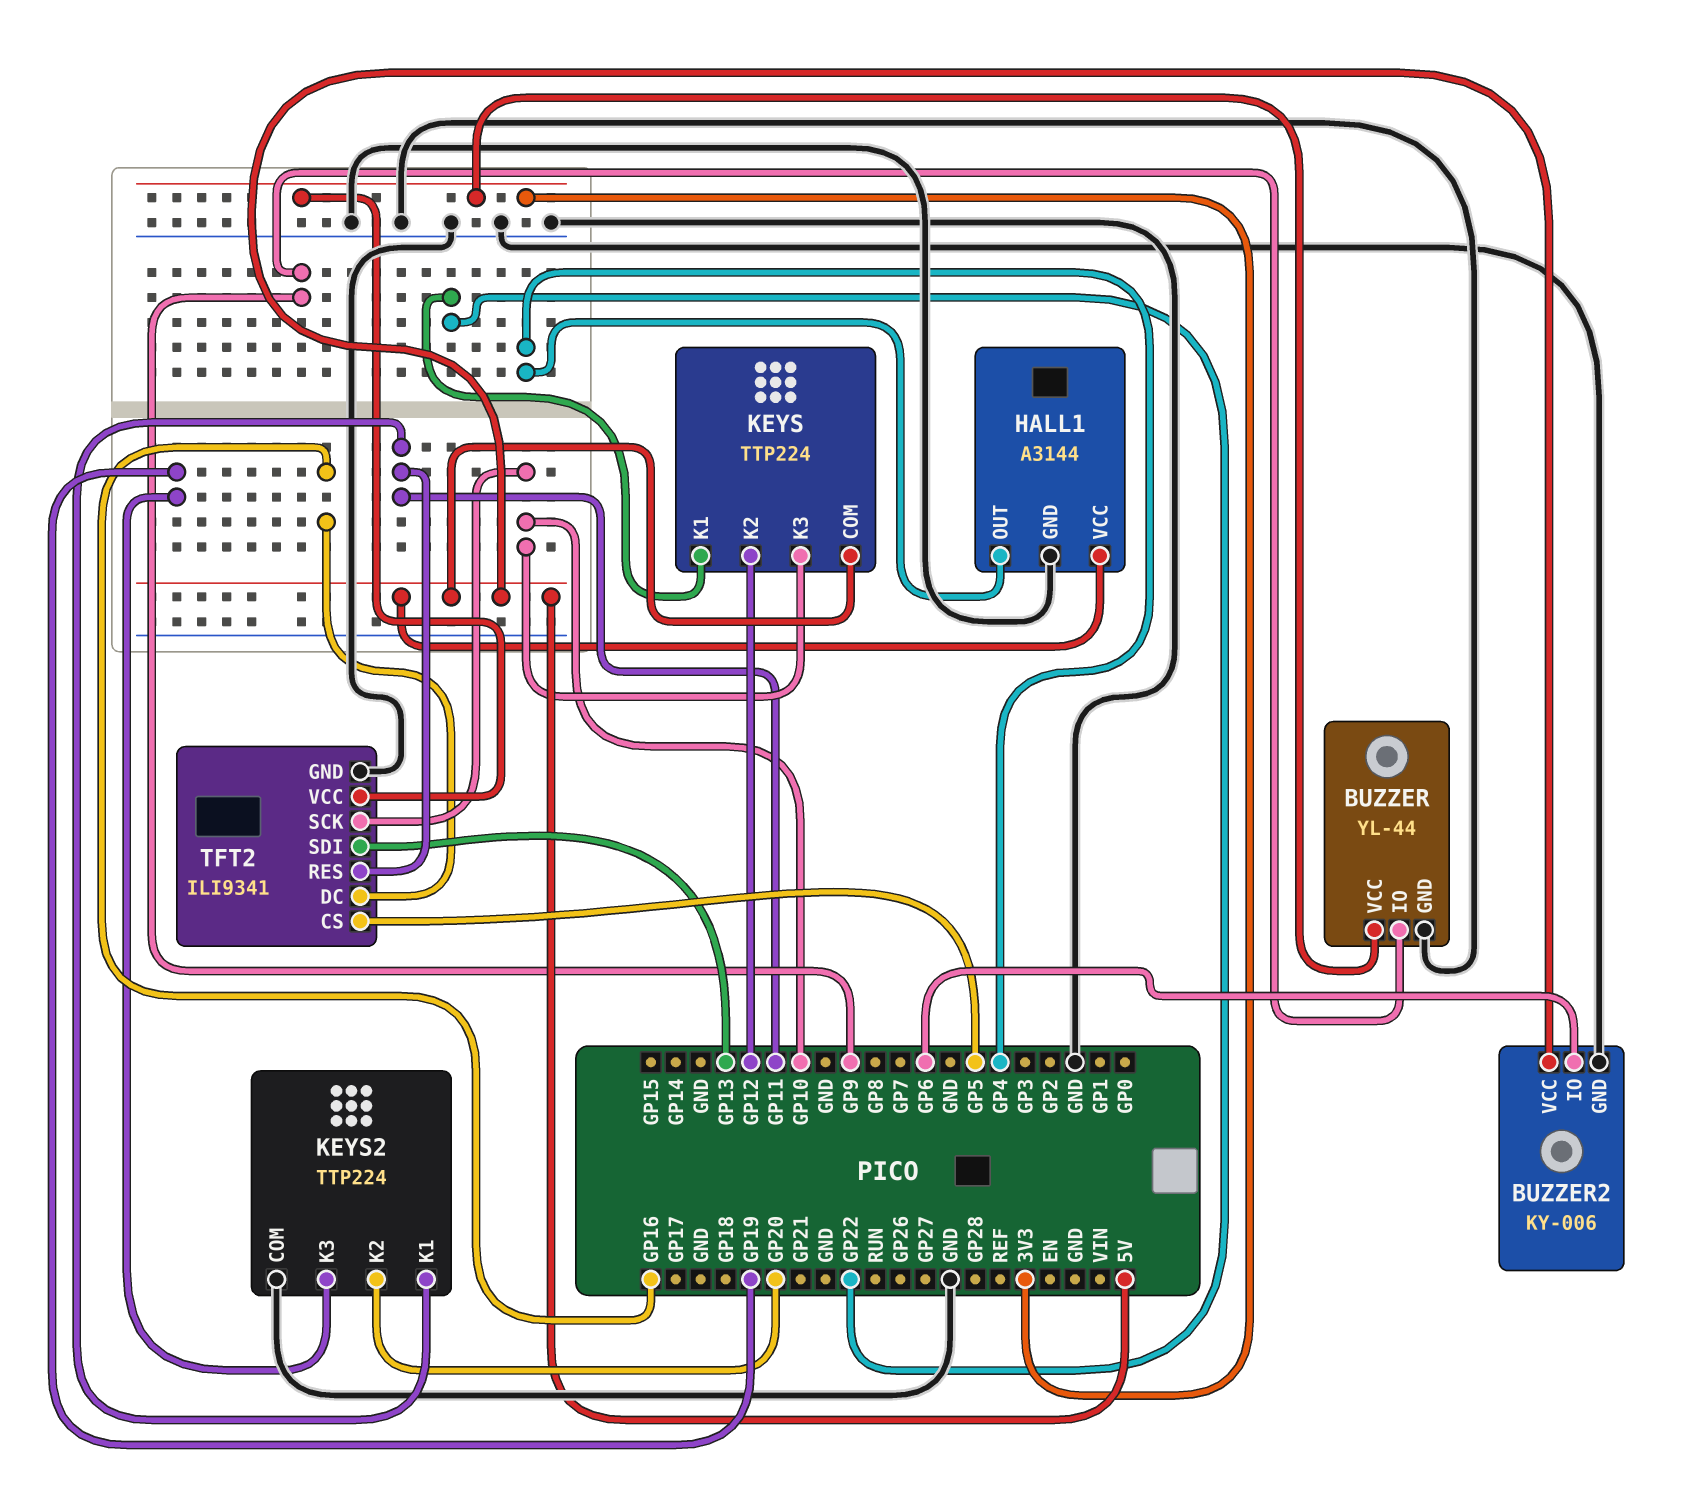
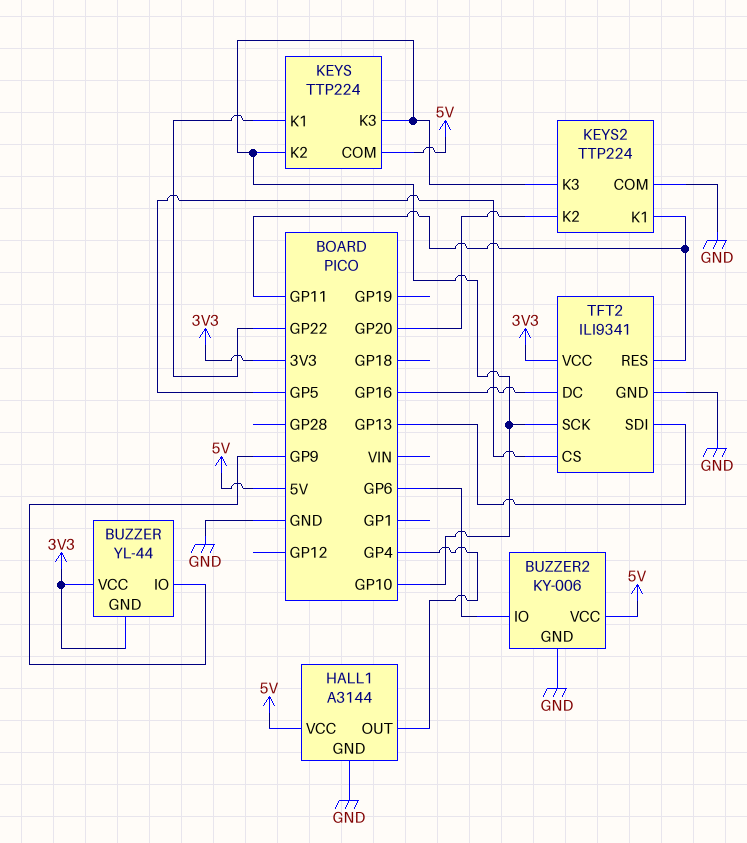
BUZZER pin GND: GND -> 3V3
KEYS pin K2: GP12 -> GP10
KEYS2 pin K3: GP19 -> GP10

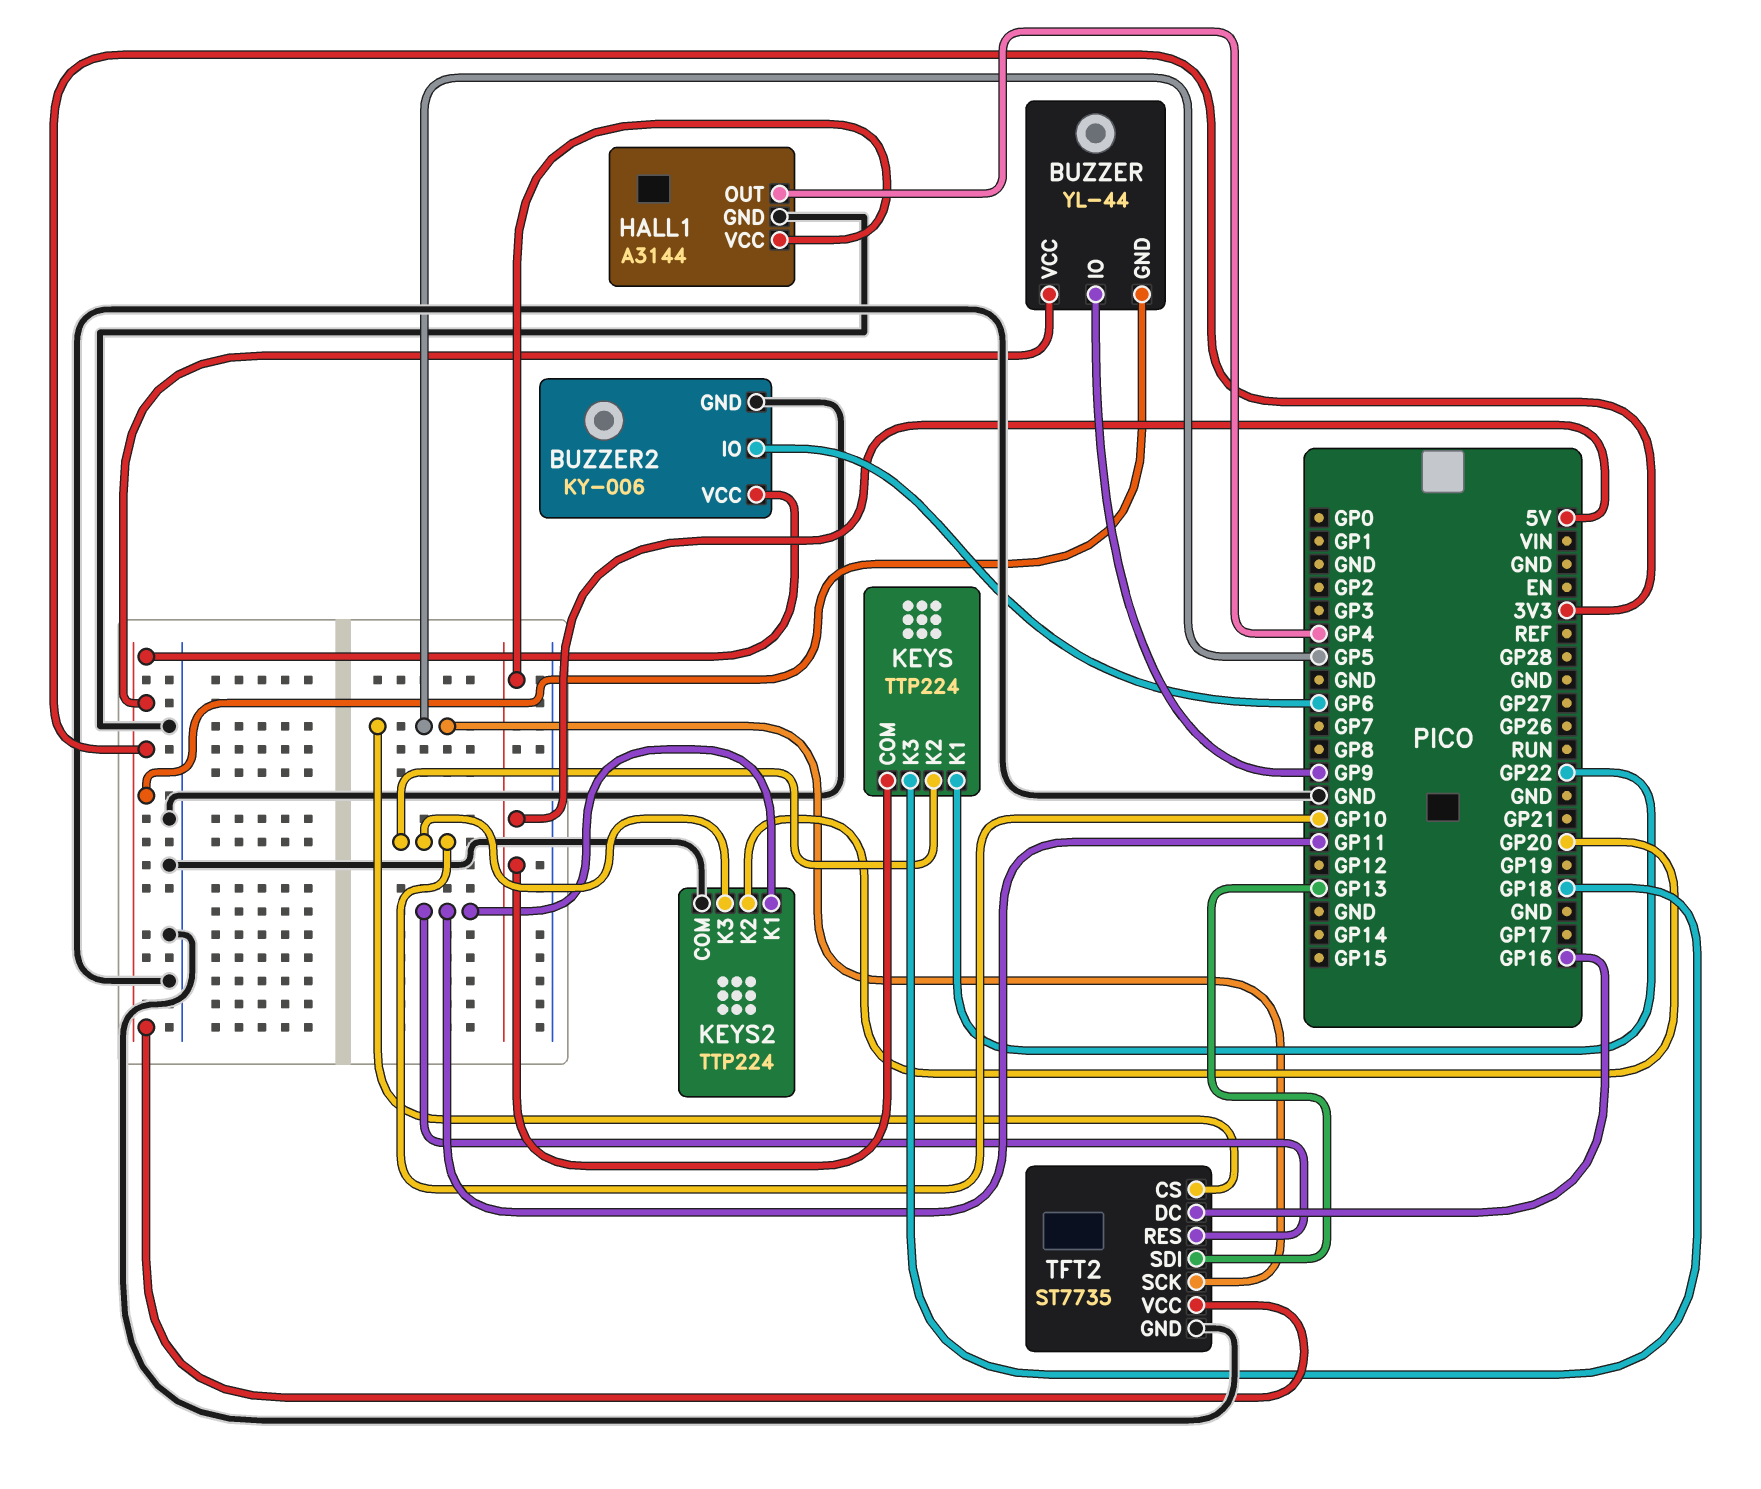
BUZZER2 pin VCC: 5V -> 3V3
KEYS pin K3: GP10 -> GP18
TFT2: ILI9341 -> ST7735
TFT2 pin SCK: GP10 -> GP5

